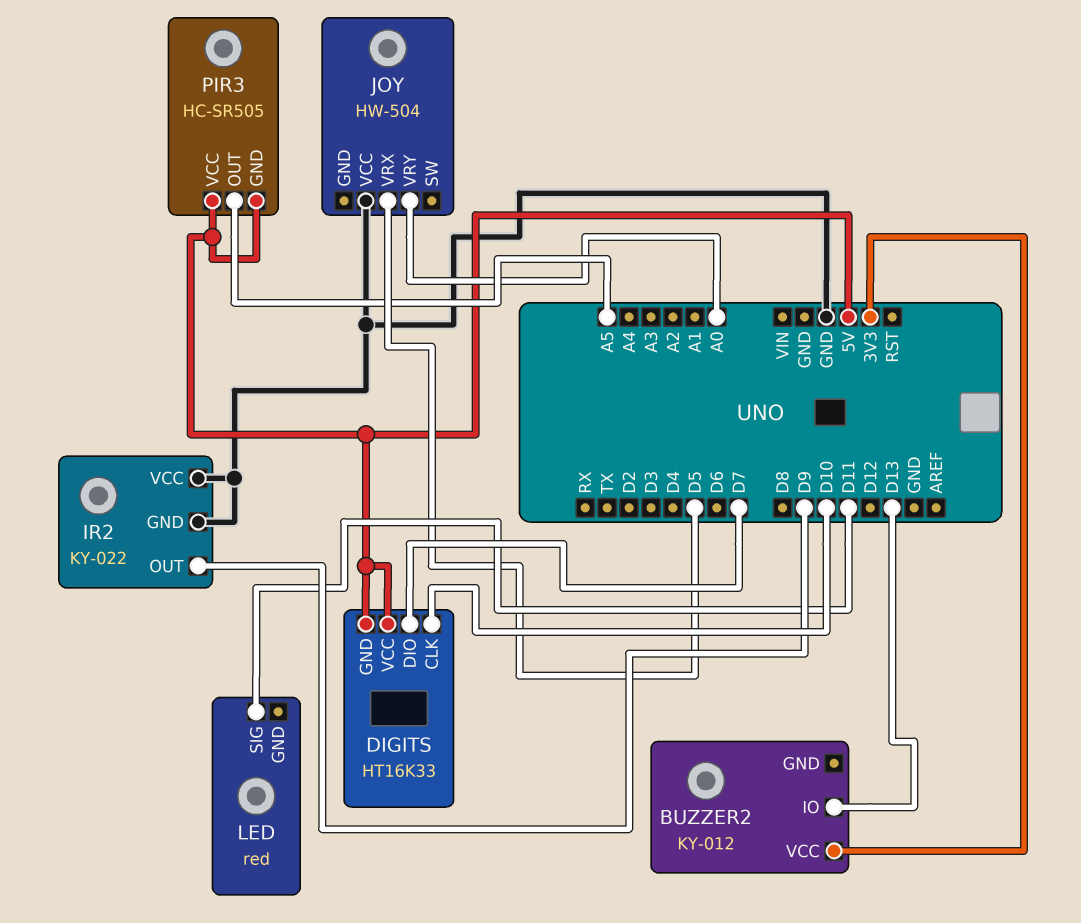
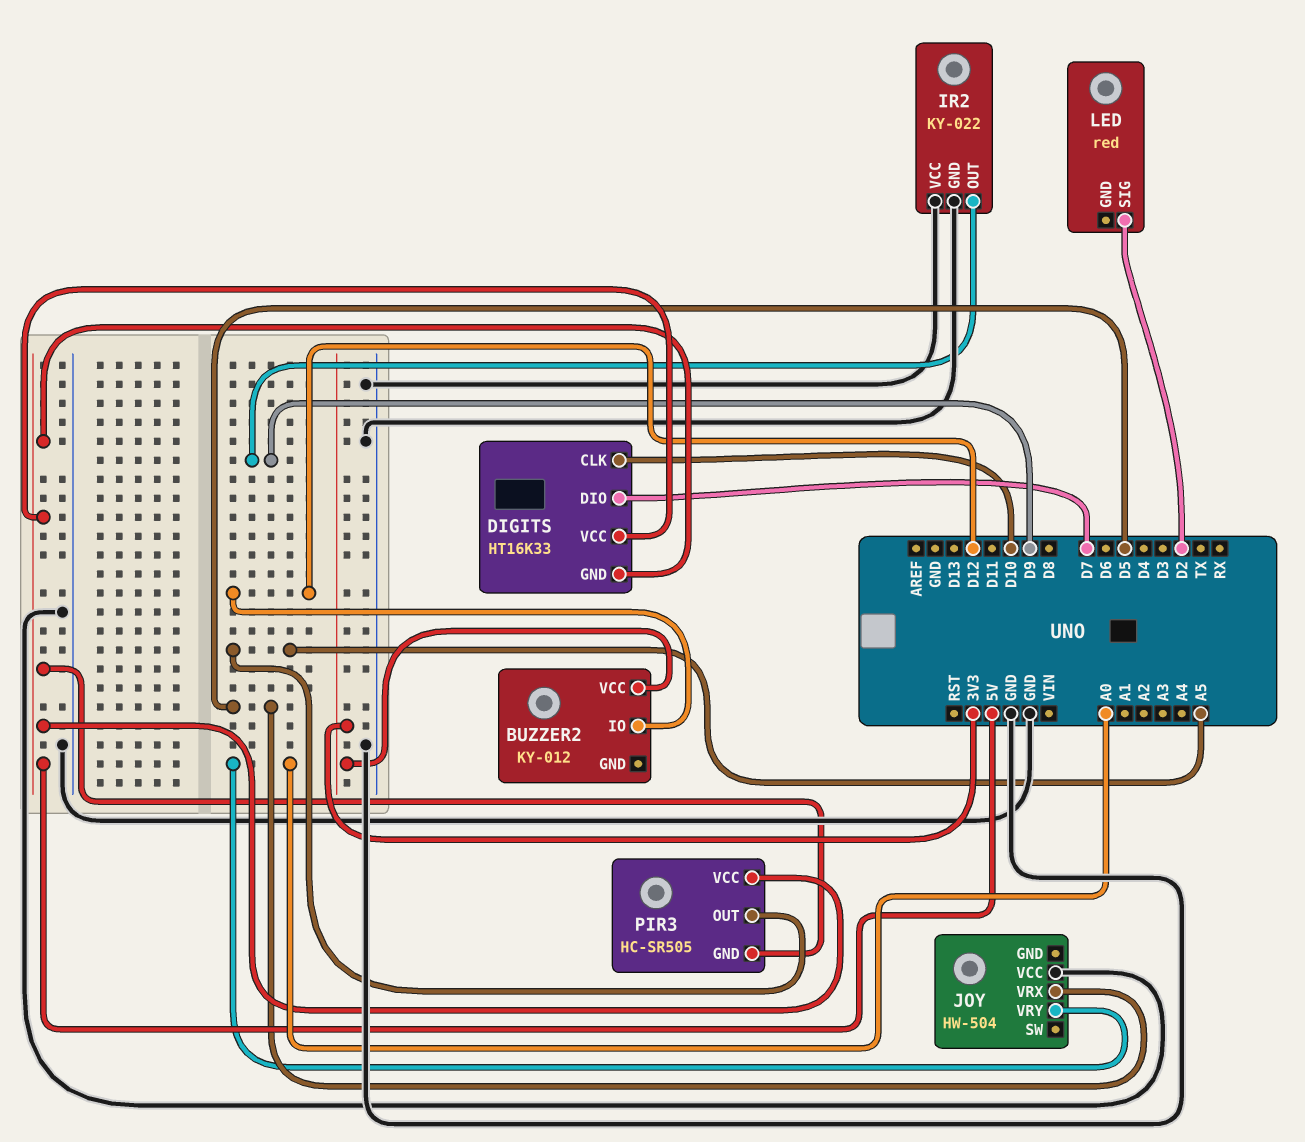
BUZZER2 pin IO: D13 -> D12
LED pin SIG: D11 -> D2

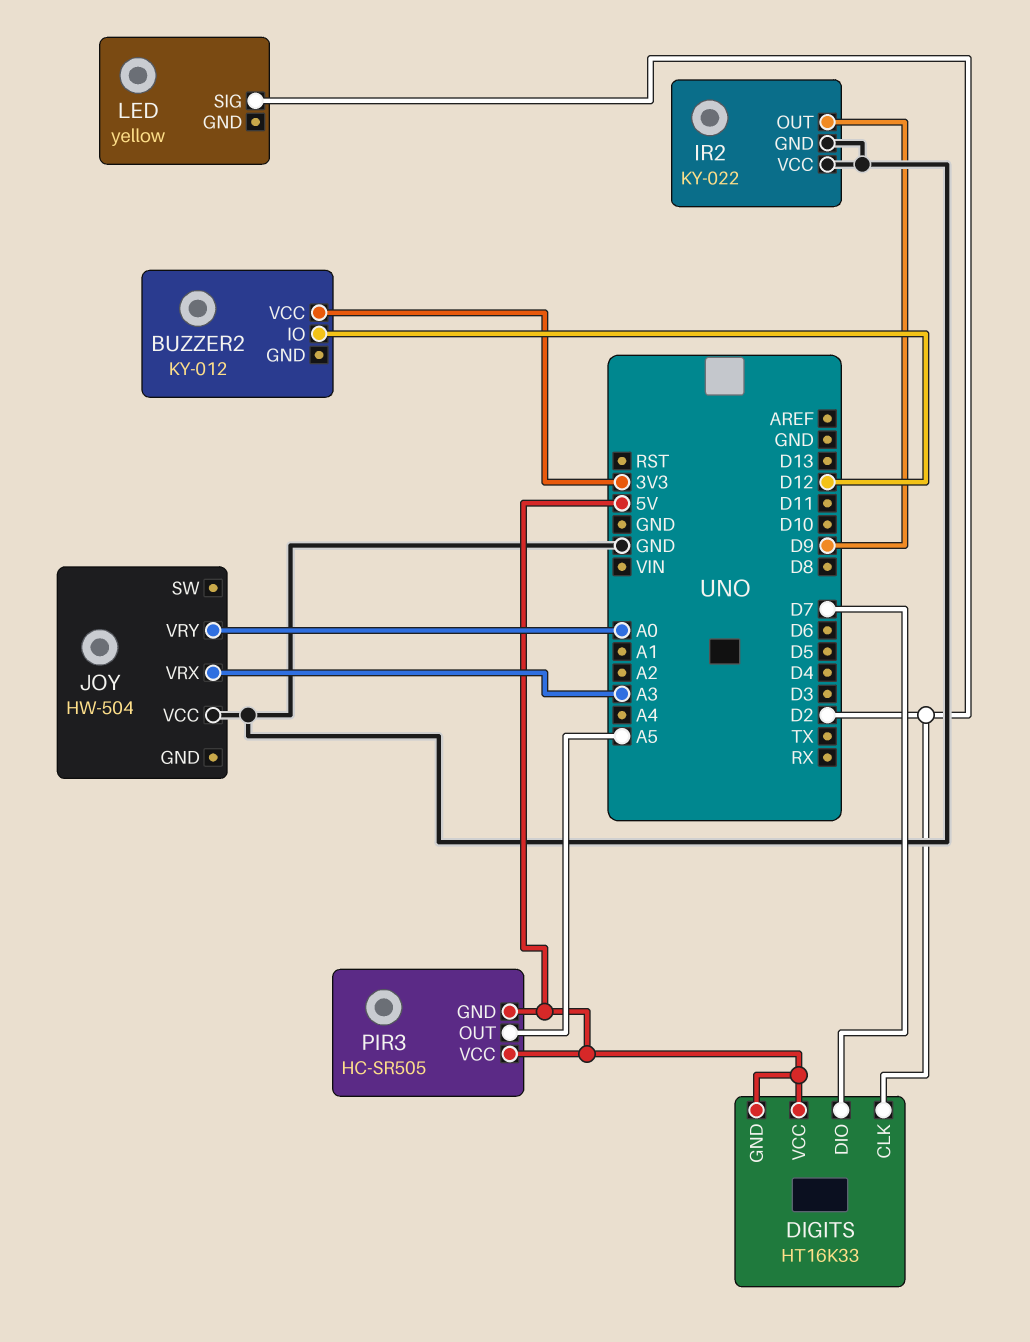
DIGITS pin CLK: D10 -> D2
JOY pin VRX: D5 -> A3
LED: red -> yellow

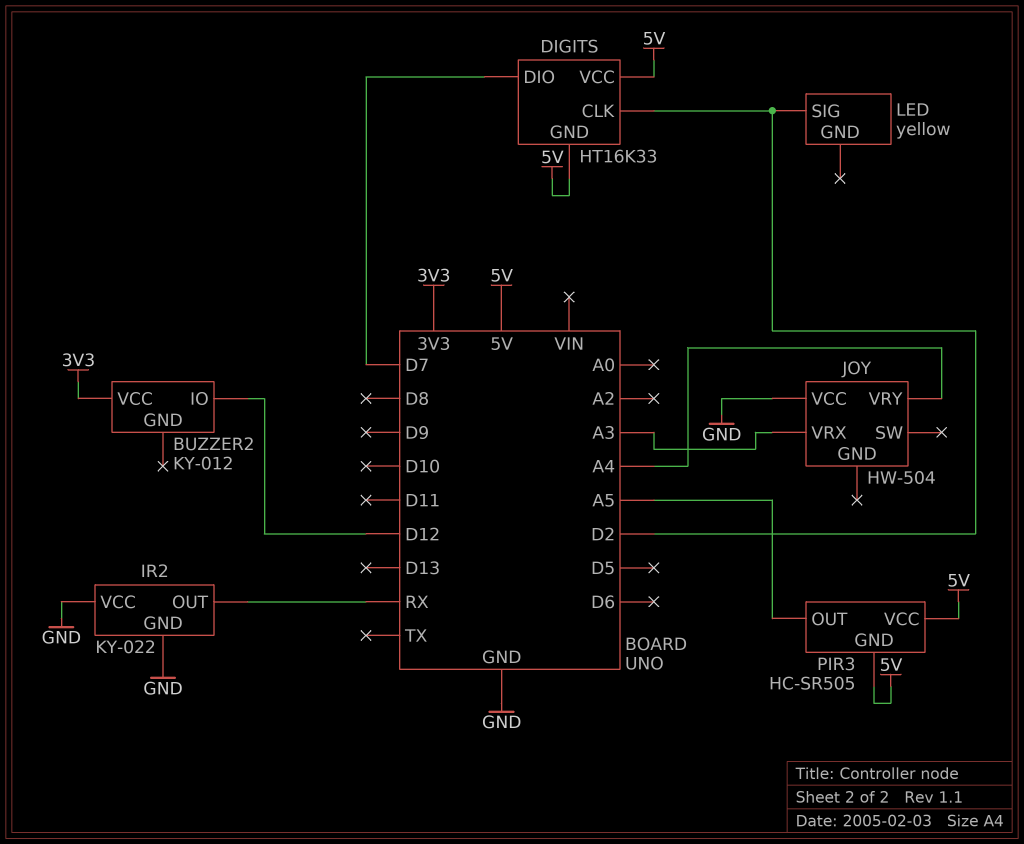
IR2 pin OUT: D9 -> RX
JOY pin VRY: A0 -> A4

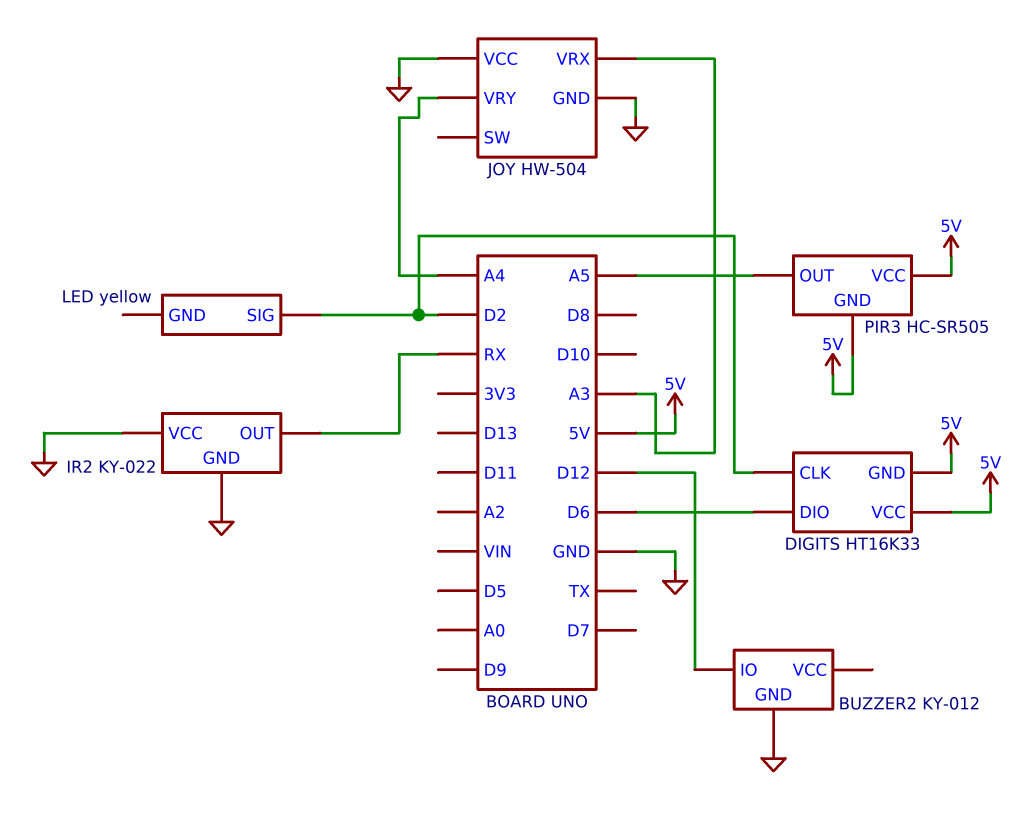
BUZZER2 pin GND: none -> GND
BUZZER2 pin VCC: 3V3 -> none
DIGITS pin DIO: D7 -> D6
JOY pin GND: none -> GND

